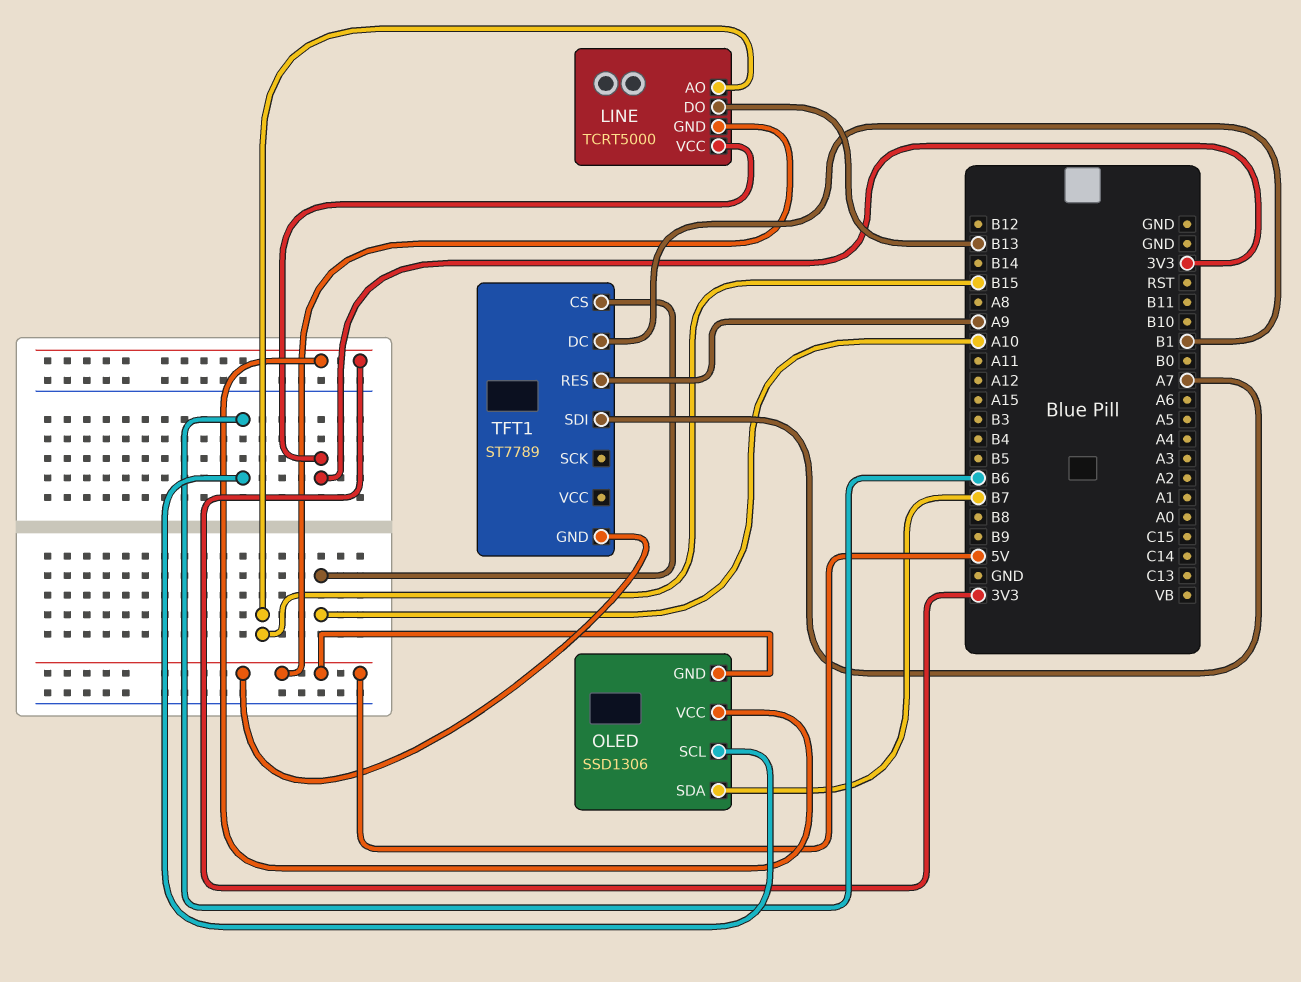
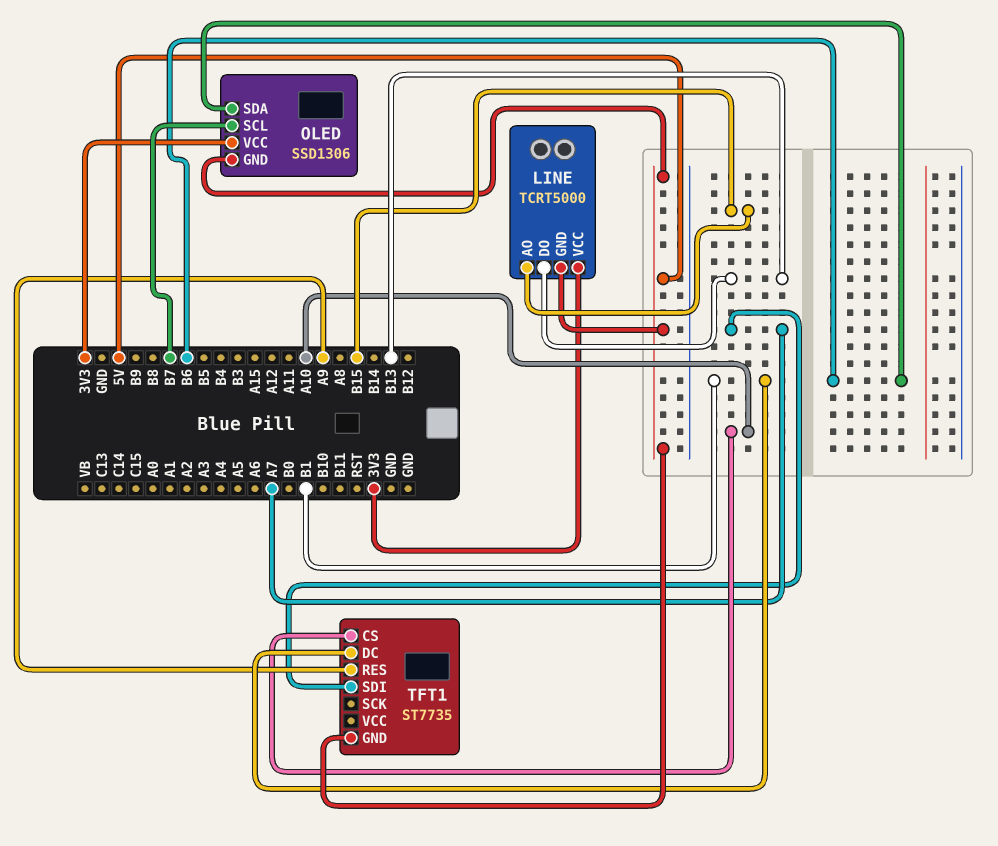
OLED pin SCL: B6 -> B7
OLED pin SDA: B7 -> B6
TFT1: ST7789 -> ST7735

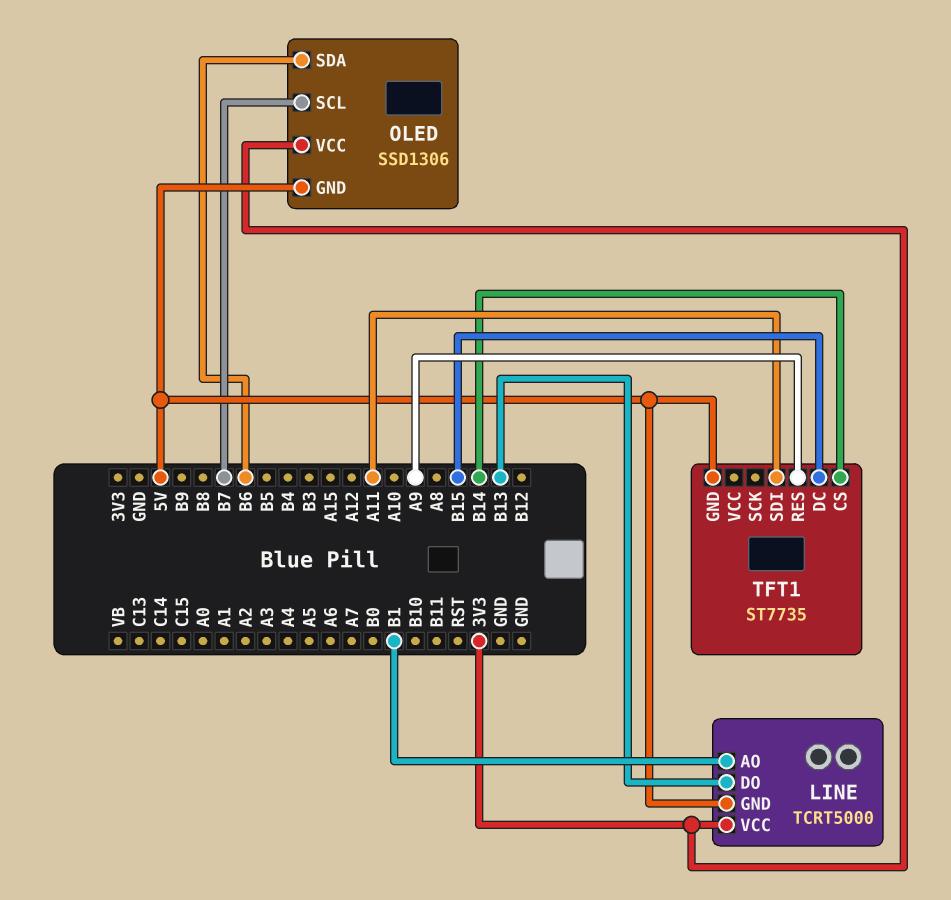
LINE pin AO: B15 -> B1
TFT1 pin CS: A10 -> B14
TFT1 pin DC: B1 -> B15
TFT1 pin SDI: A7 -> A11

